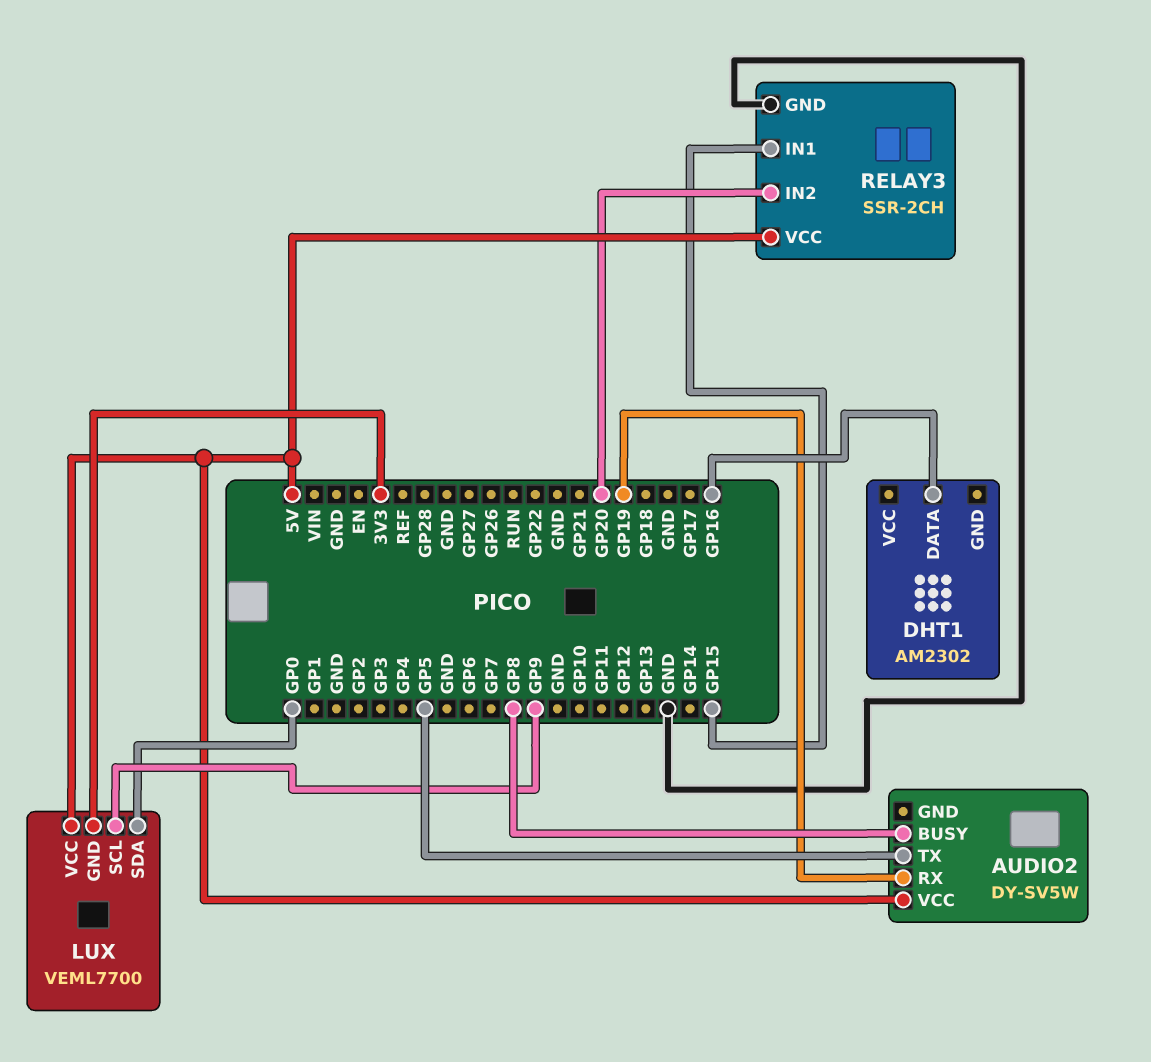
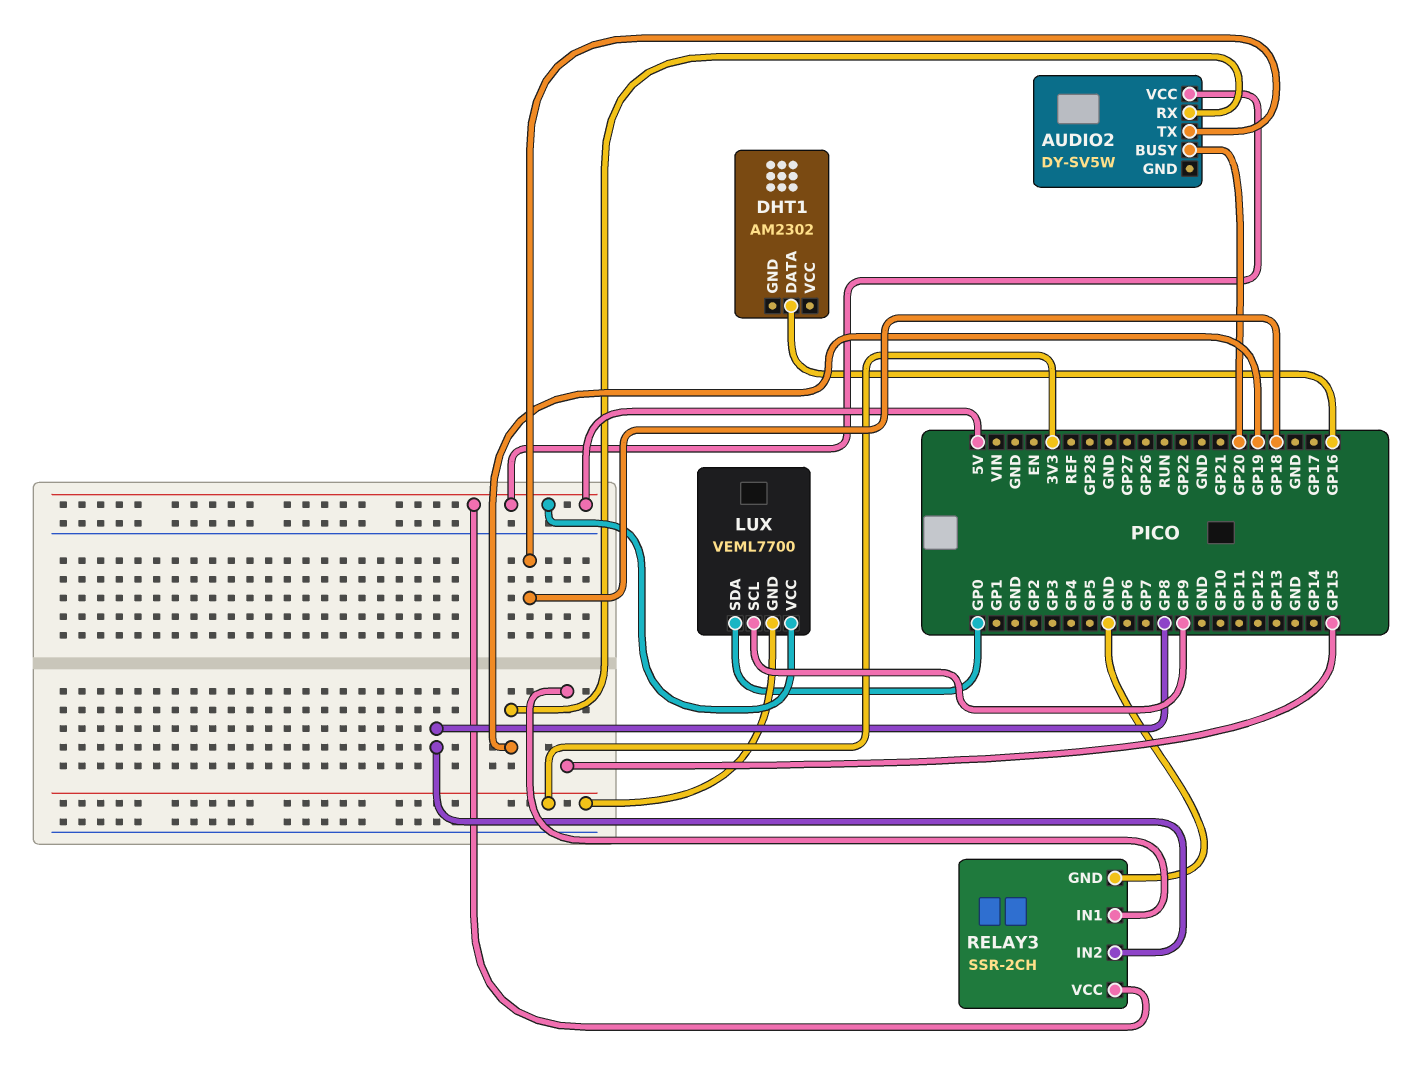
AUDIO2 pin BUSY: GP8 -> GP20
AUDIO2 pin TX: GP5 -> GP18
RELAY3 pin IN2: GP20 -> GP8

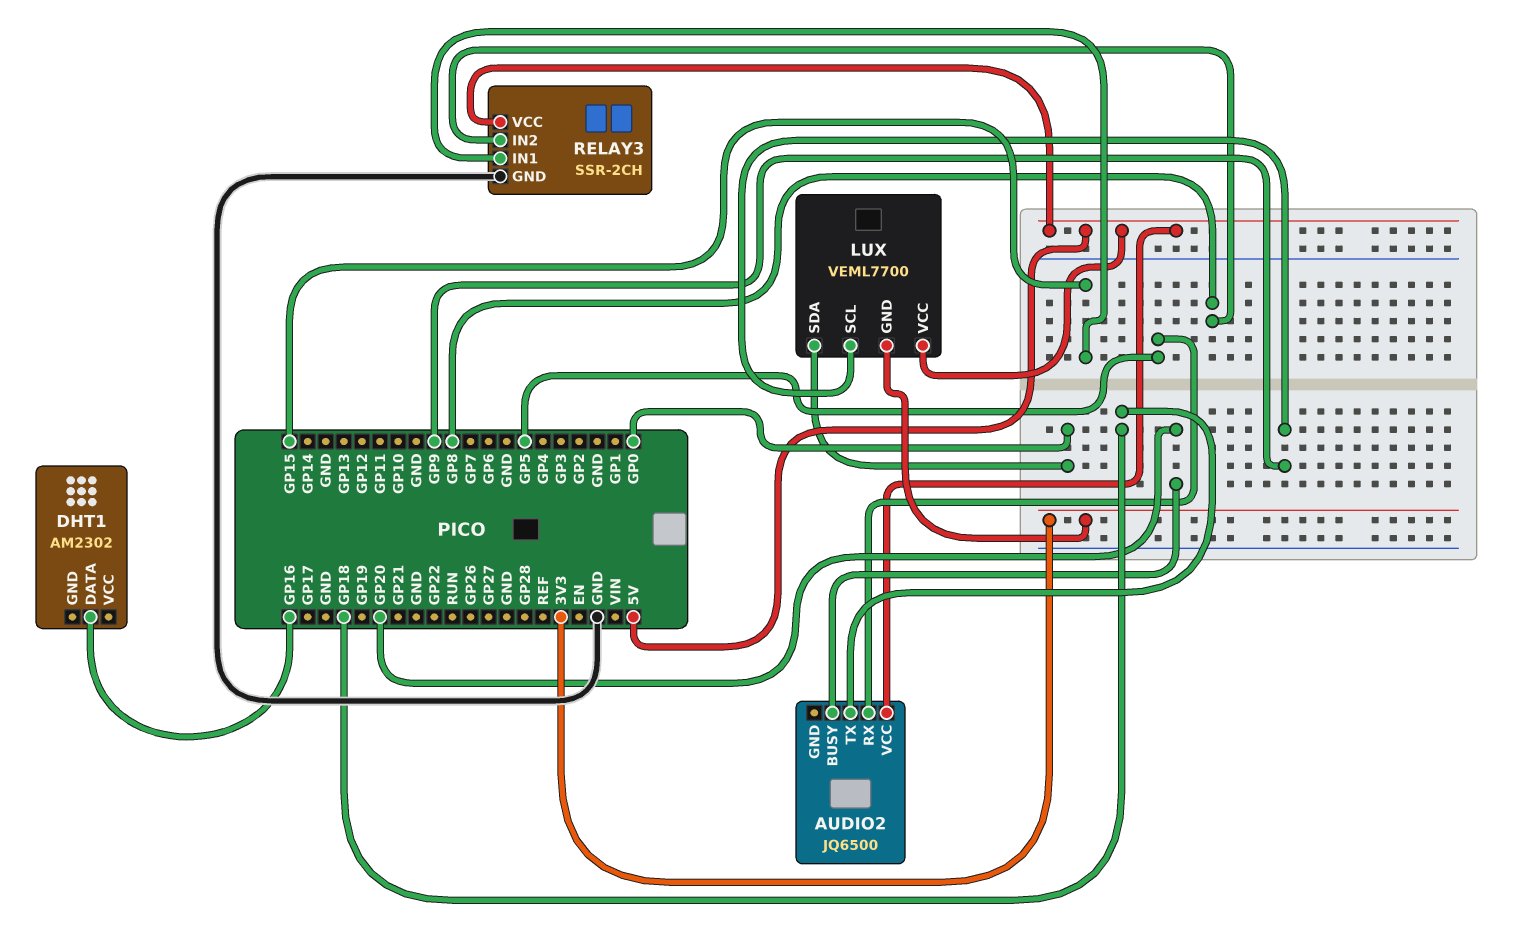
AUDIO2: DY-SV5W -> JQ6500
AUDIO2 pin RX: GP19 -> GP5

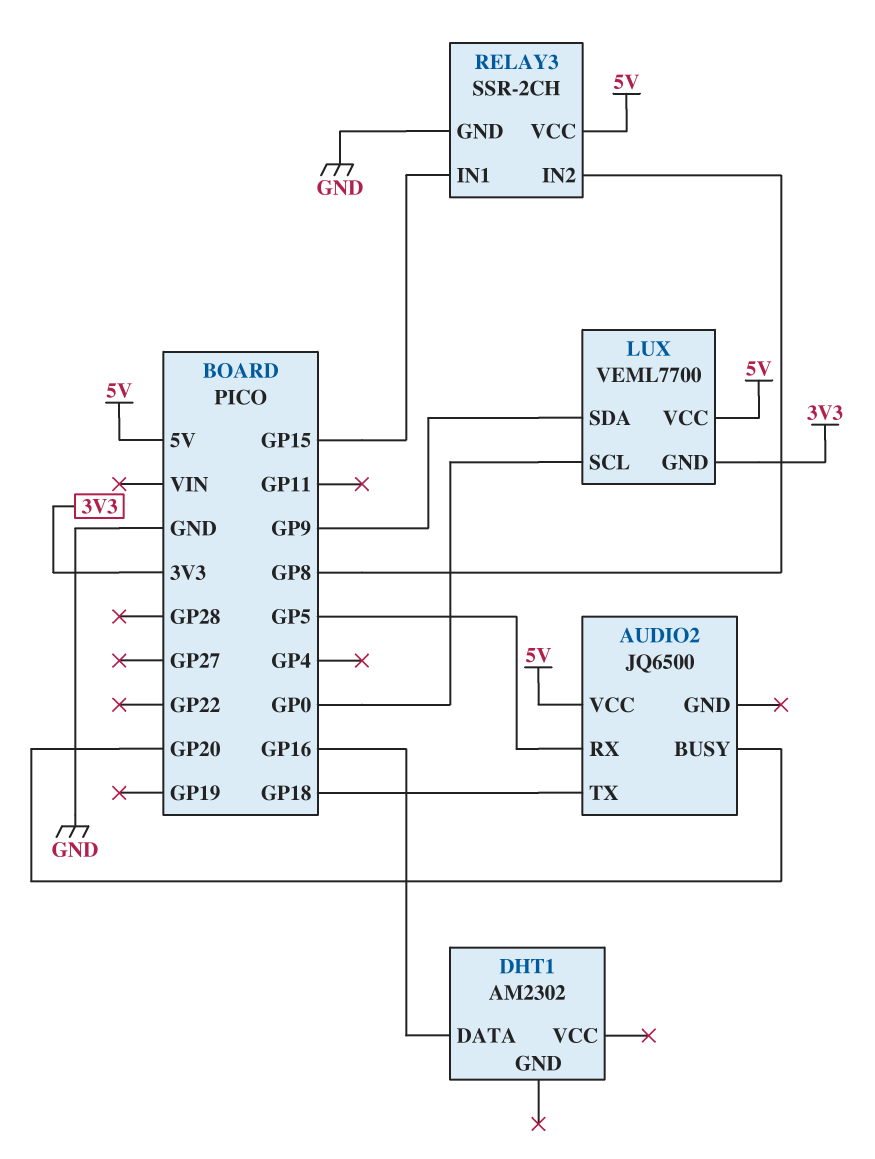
LUX pin SCL: GP9 -> GP0
LUX pin SDA: GP0 -> GP9

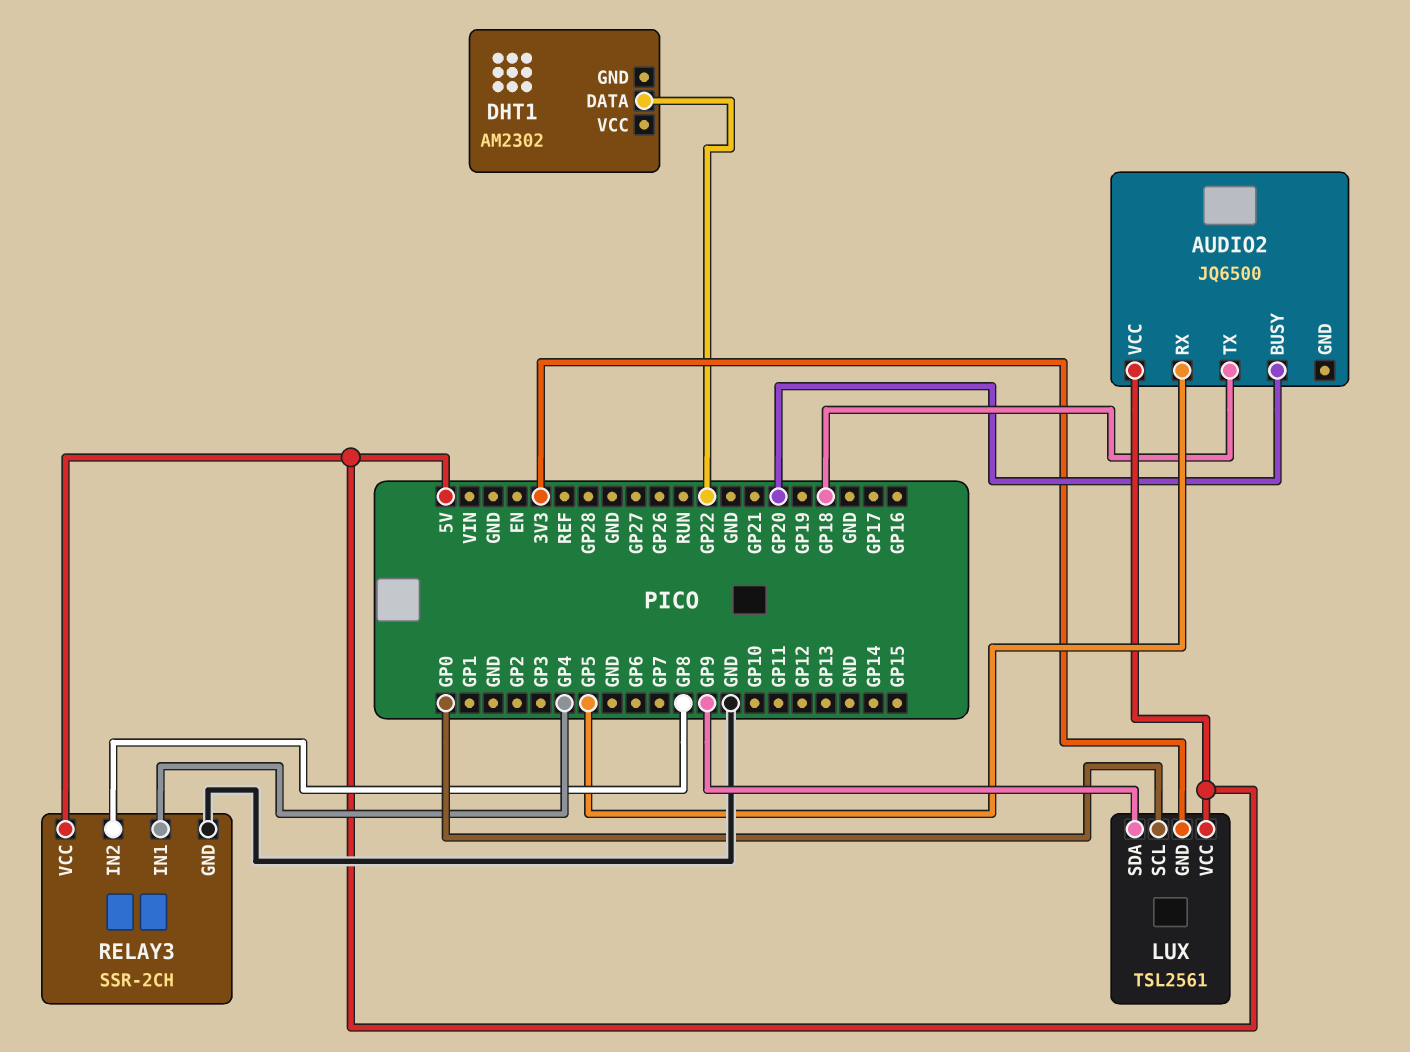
DHT1 pin DATA: GP16 -> GP22
LUX: VEML7700 -> TSL2561
RELAY3 pin IN1: GP15 -> GP4

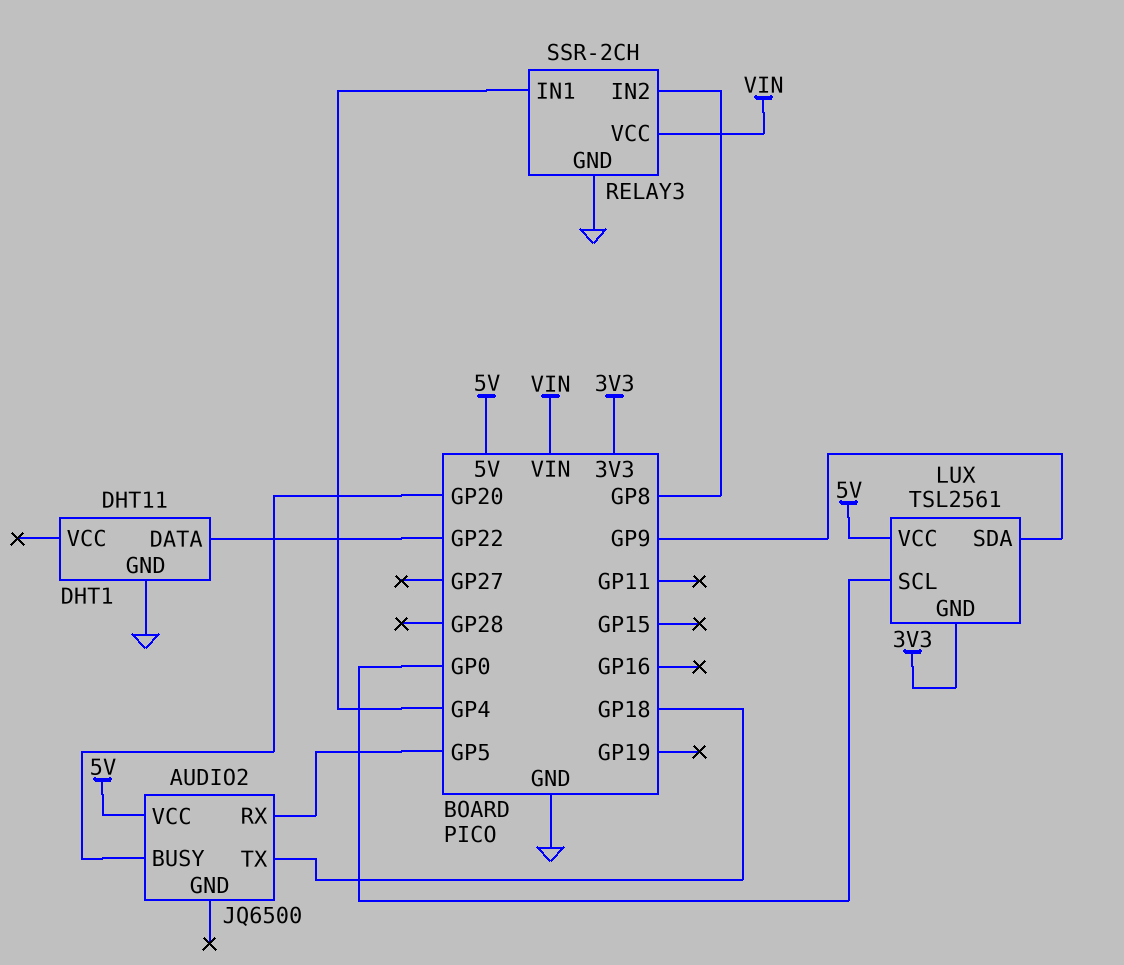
DHT1: AM2302 -> DHT11
DHT1 pin GND: none -> GND
RELAY3 pin VCC: 5V -> VIN

